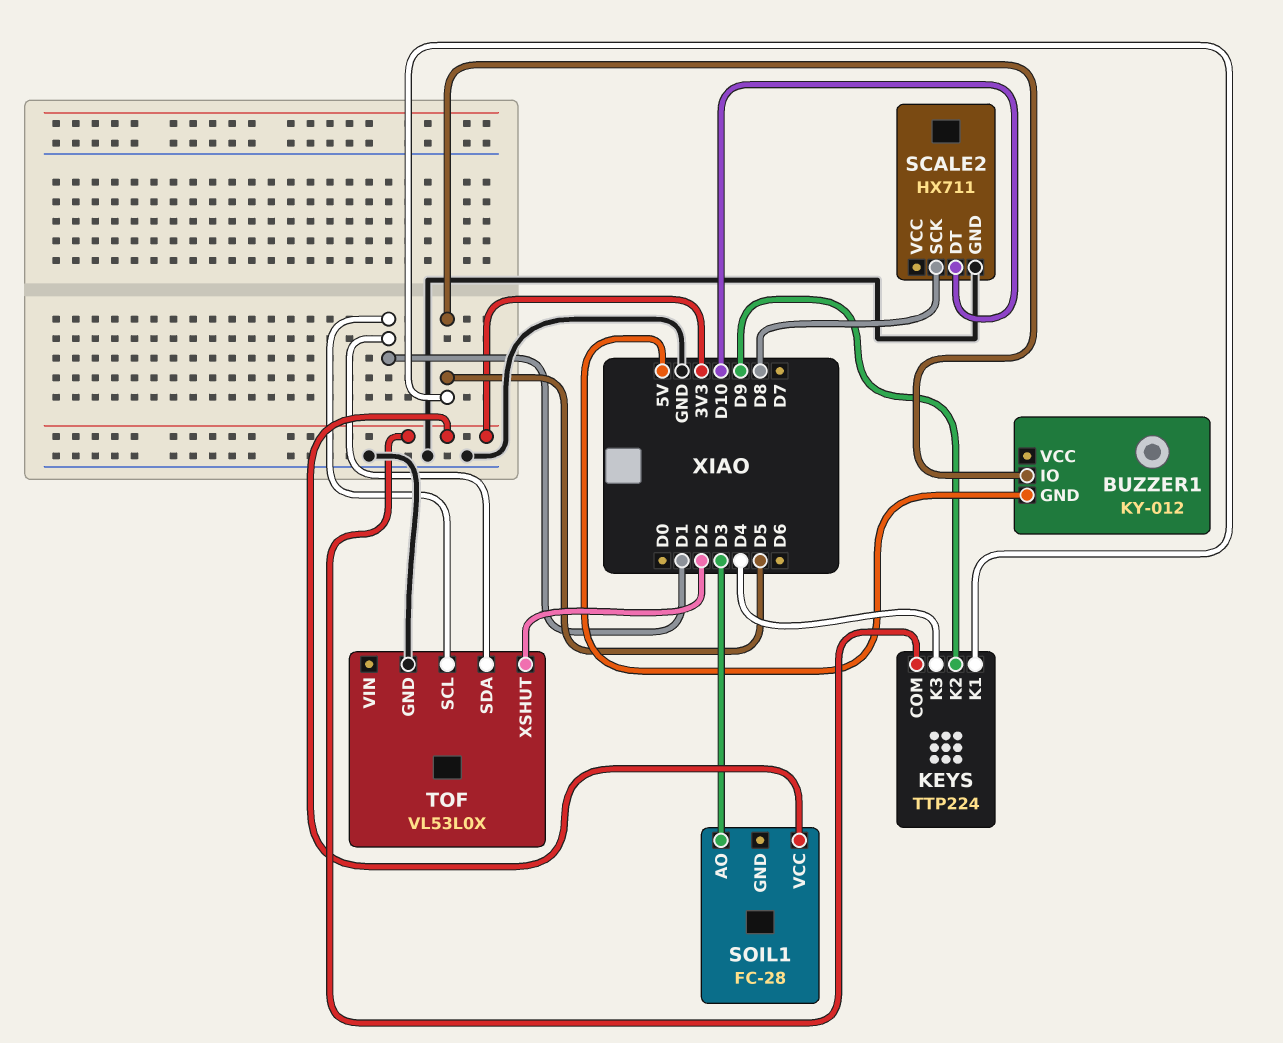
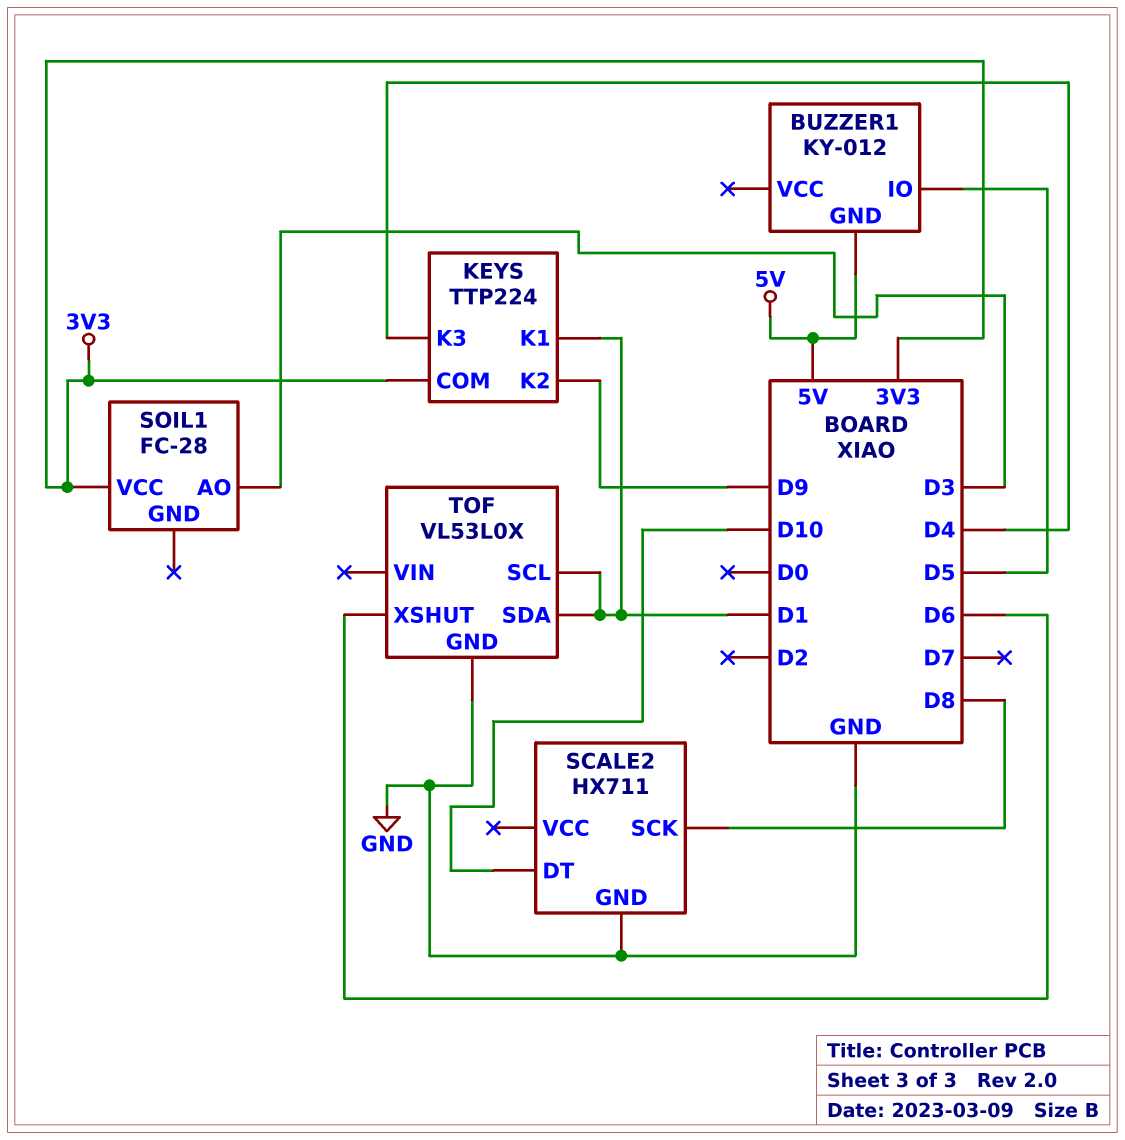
KEYS pin K1: D5 -> D1
TOF pin XSHUT: D2 -> D6

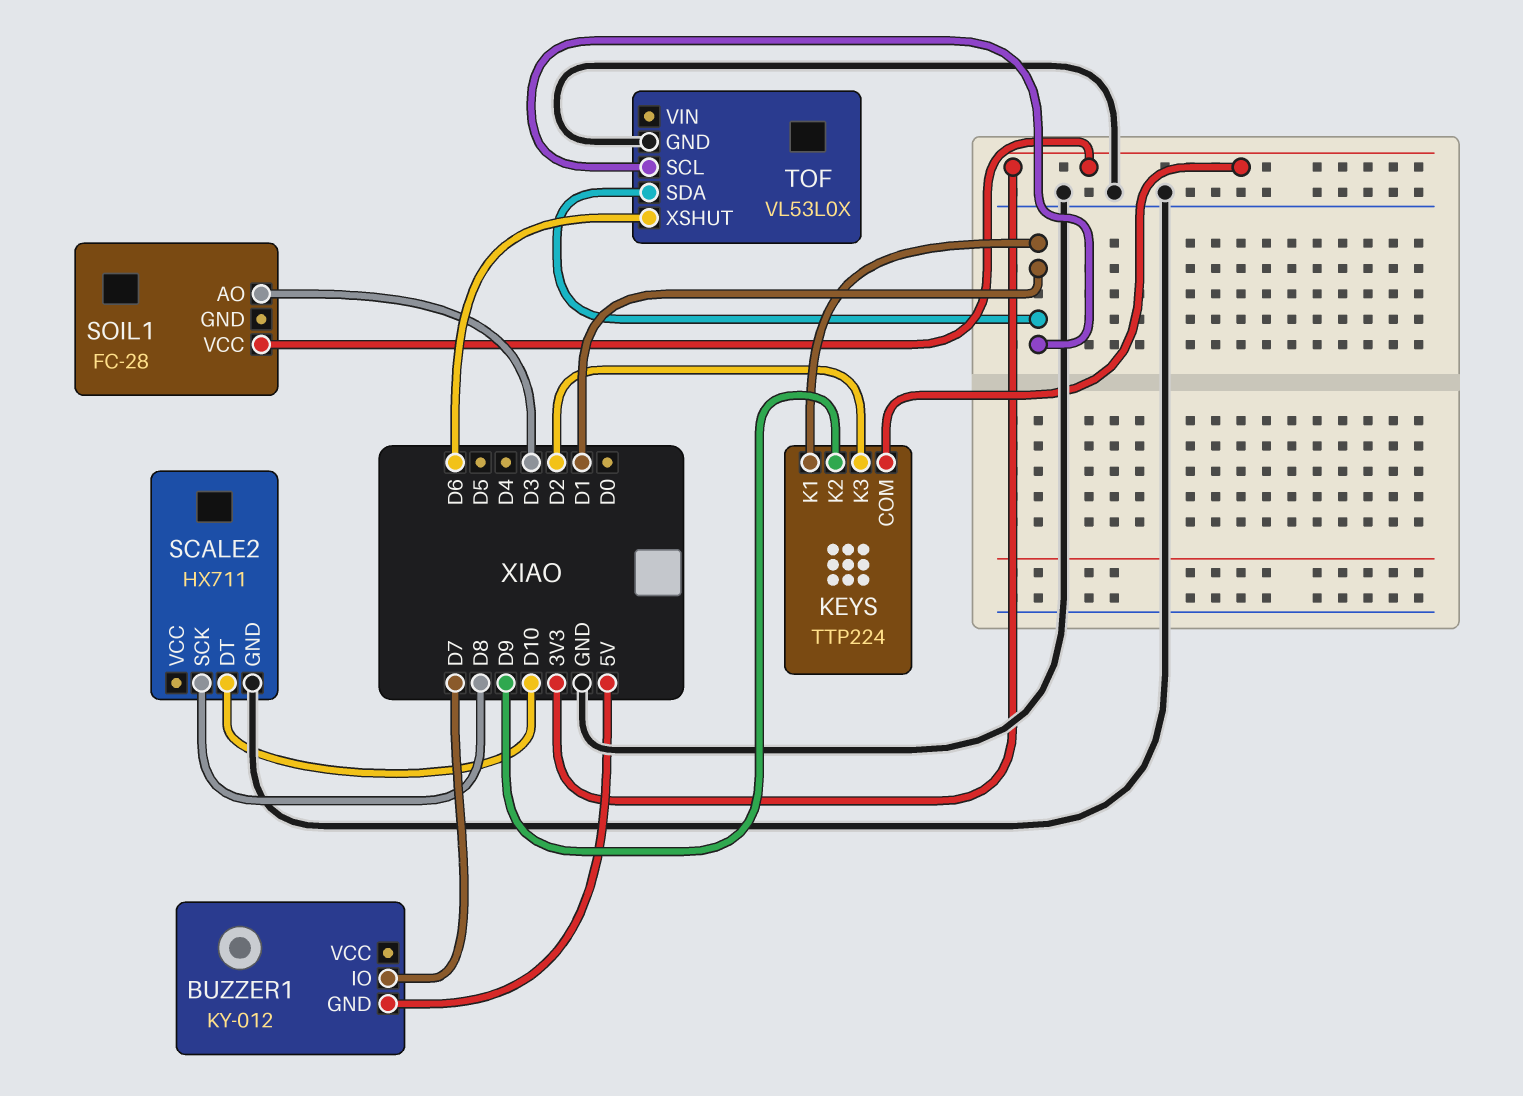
BUZZER1 pin IO: D5 -> D7
KEYS pin K3: D4 -> D2

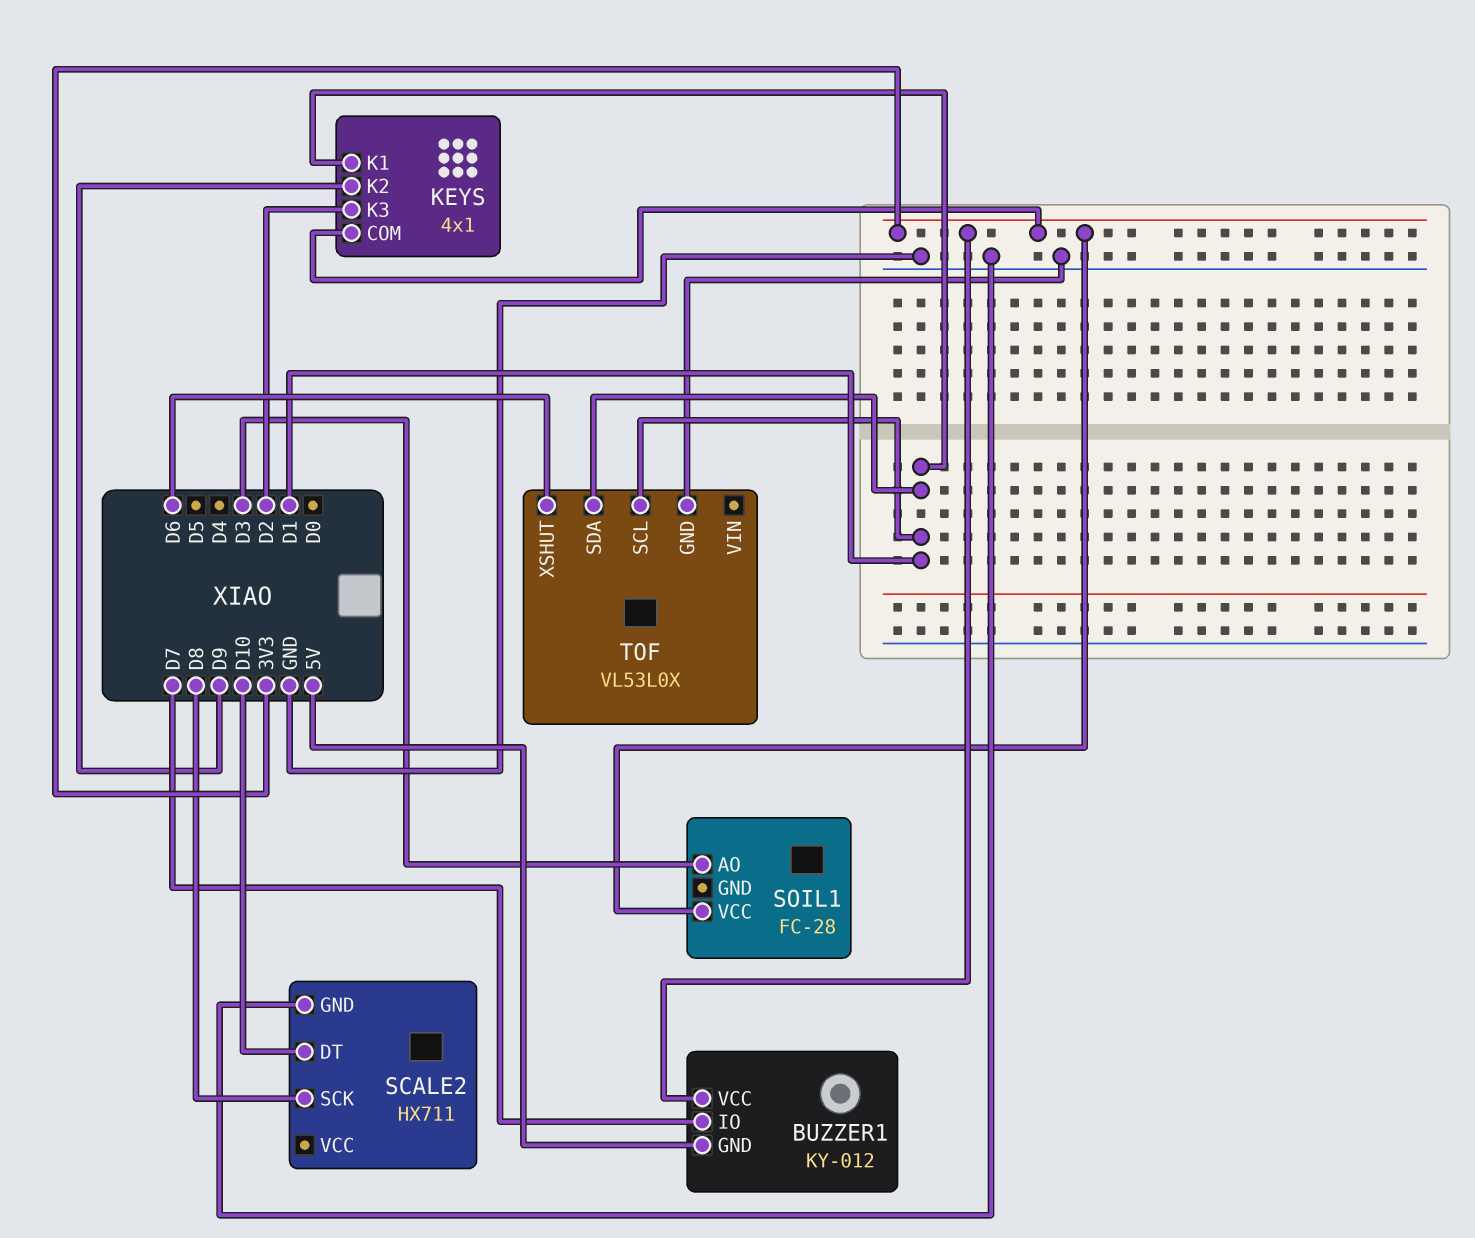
BUZZER1 pin VCC: none -> 3V3
KEYS: TTP224 -> 4x1

